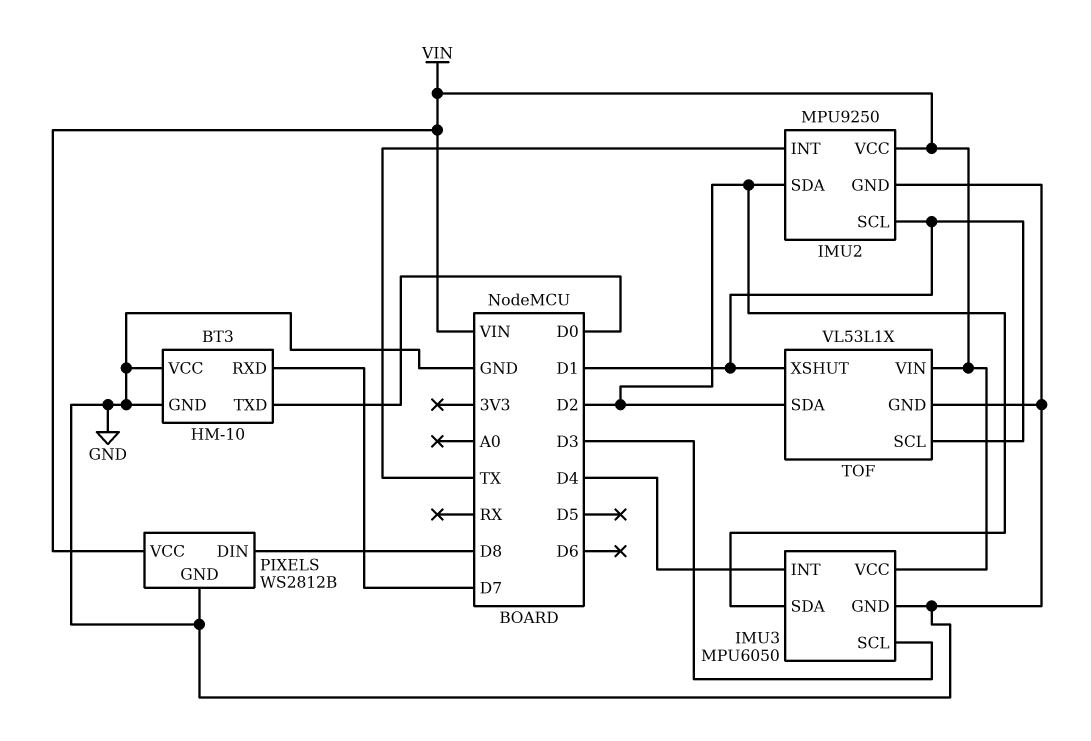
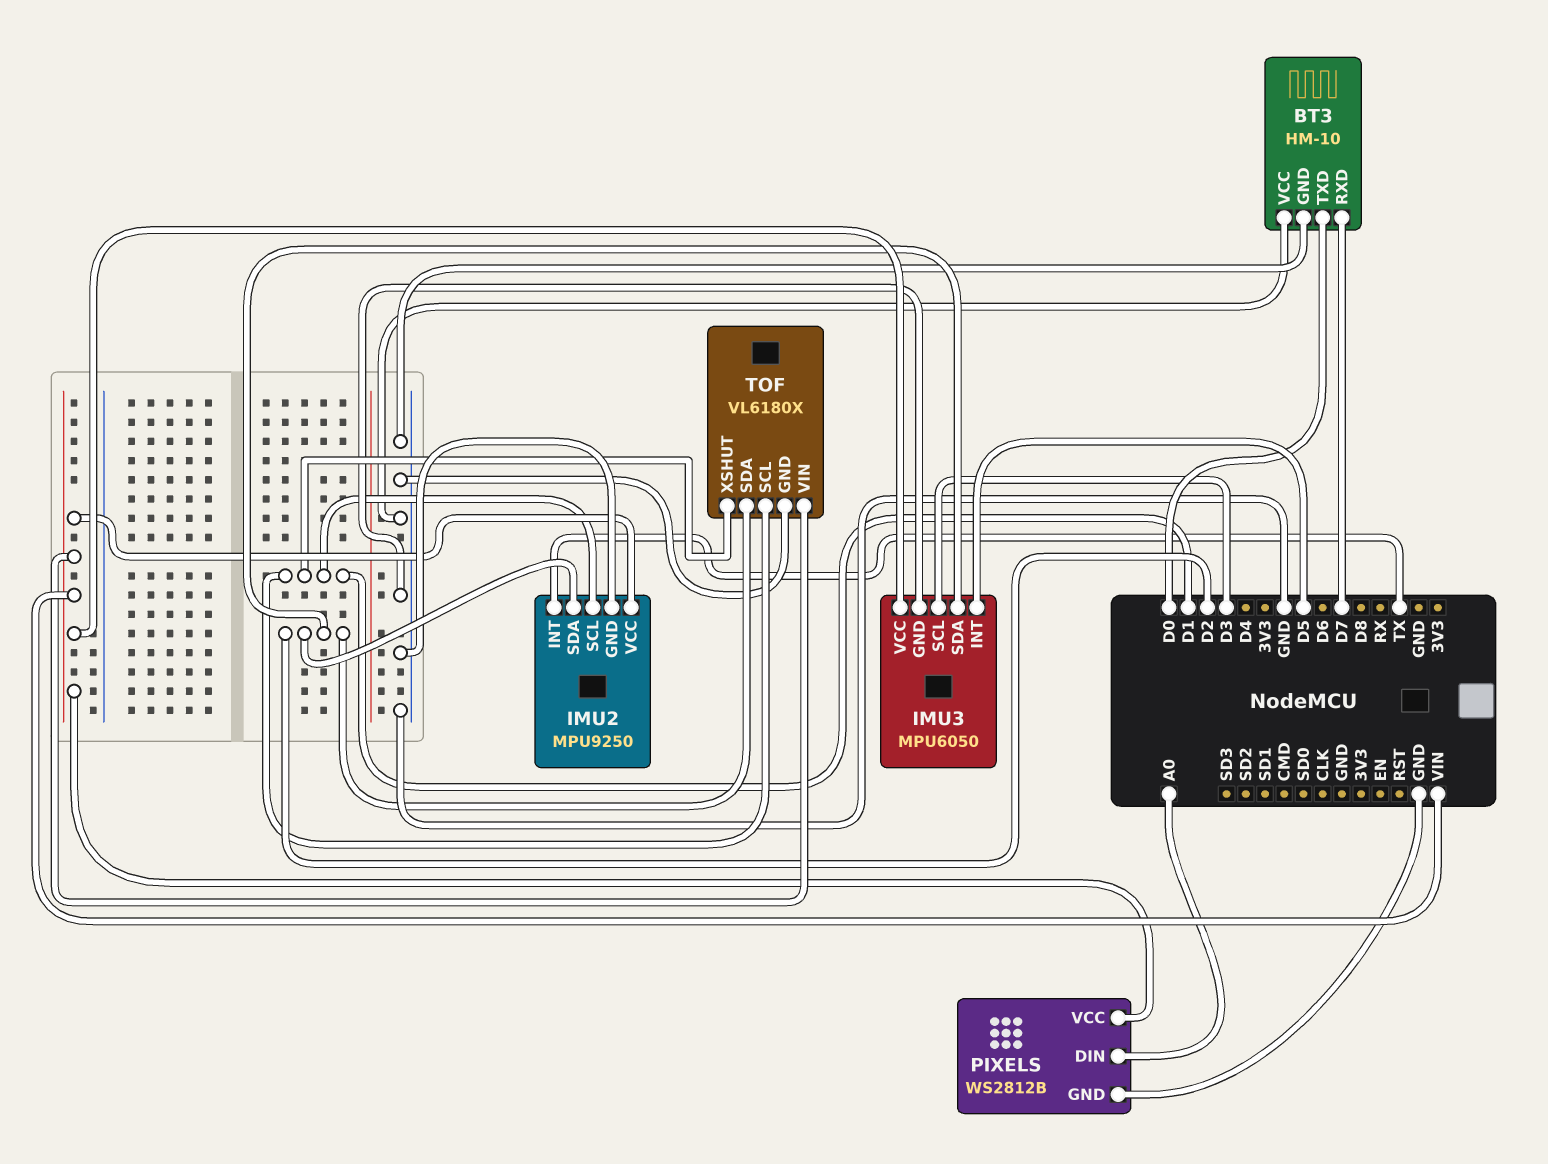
IMU3 pin INT: D4 -> D5
PIXELS pin DIN: D8 -> A0
TOF: VL53L1X -> VL6180X

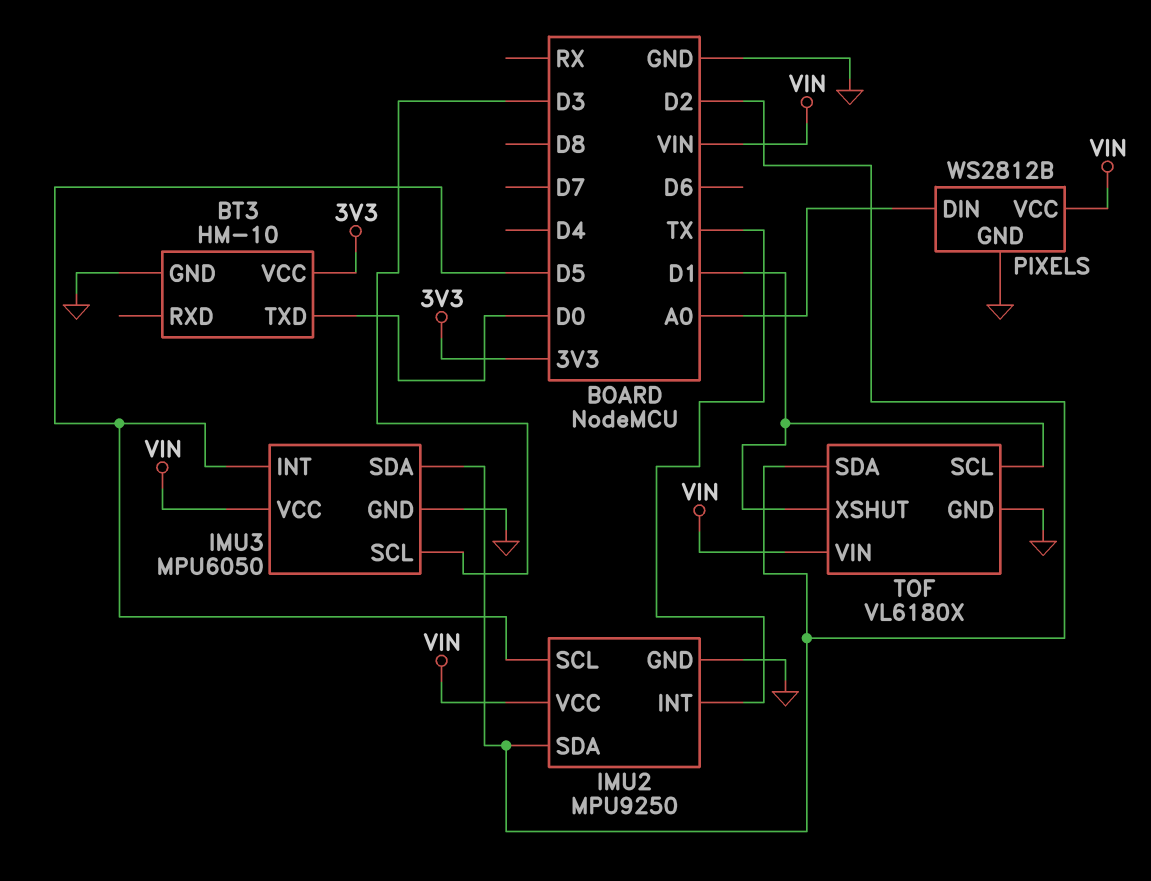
BT3 pin RXD: D7 -> none
BT3 pin VCC: GND -> 3V3
IMU2 pin SCL: D1 -> D5

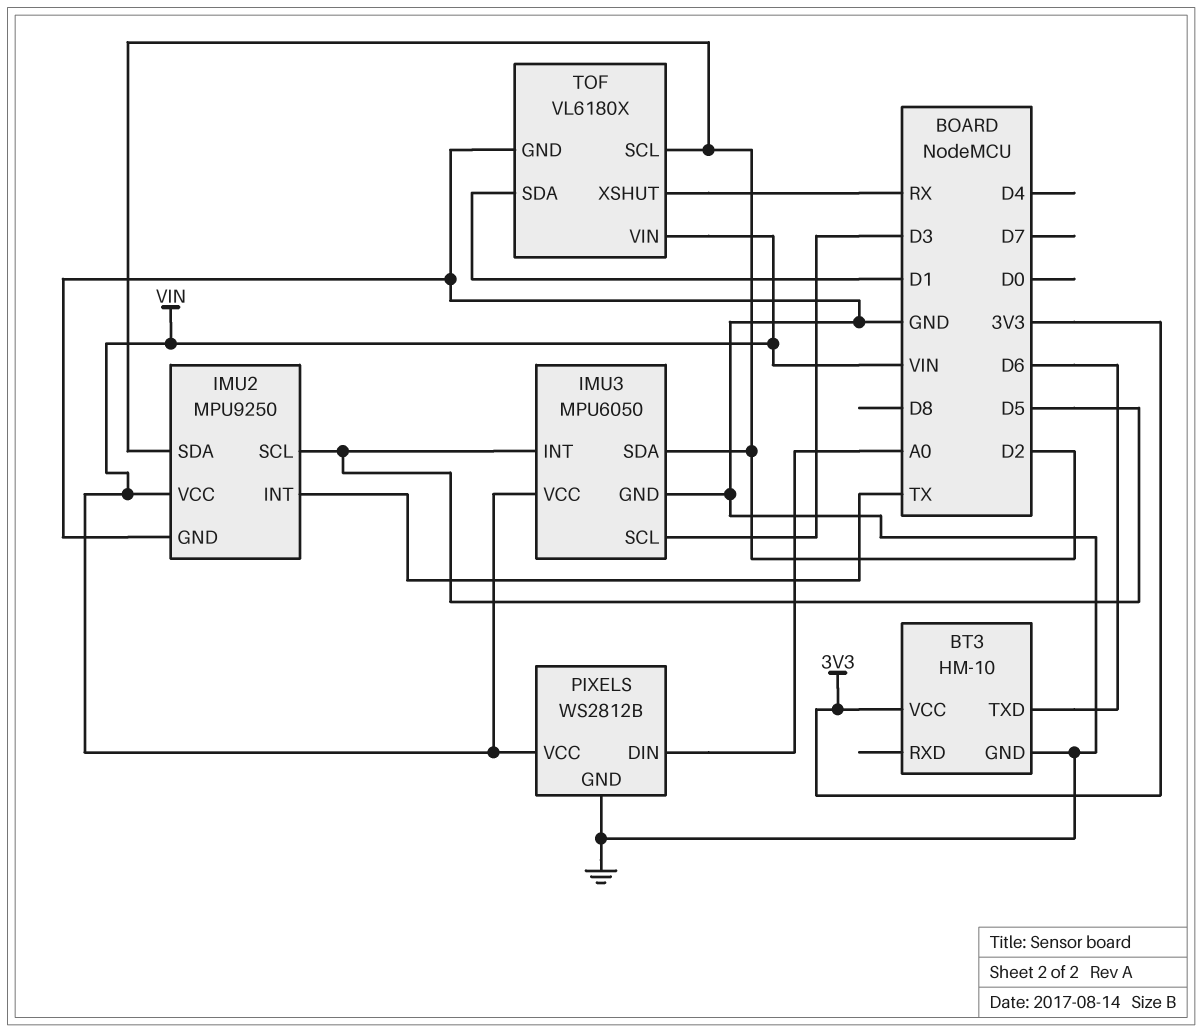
BT3 pin TXD: D0 -> D6
TOF pin SCL: D1 -> D2
TOF pin SDA: D2 -> D1
TOF pin XSHUT: D1 -> RX

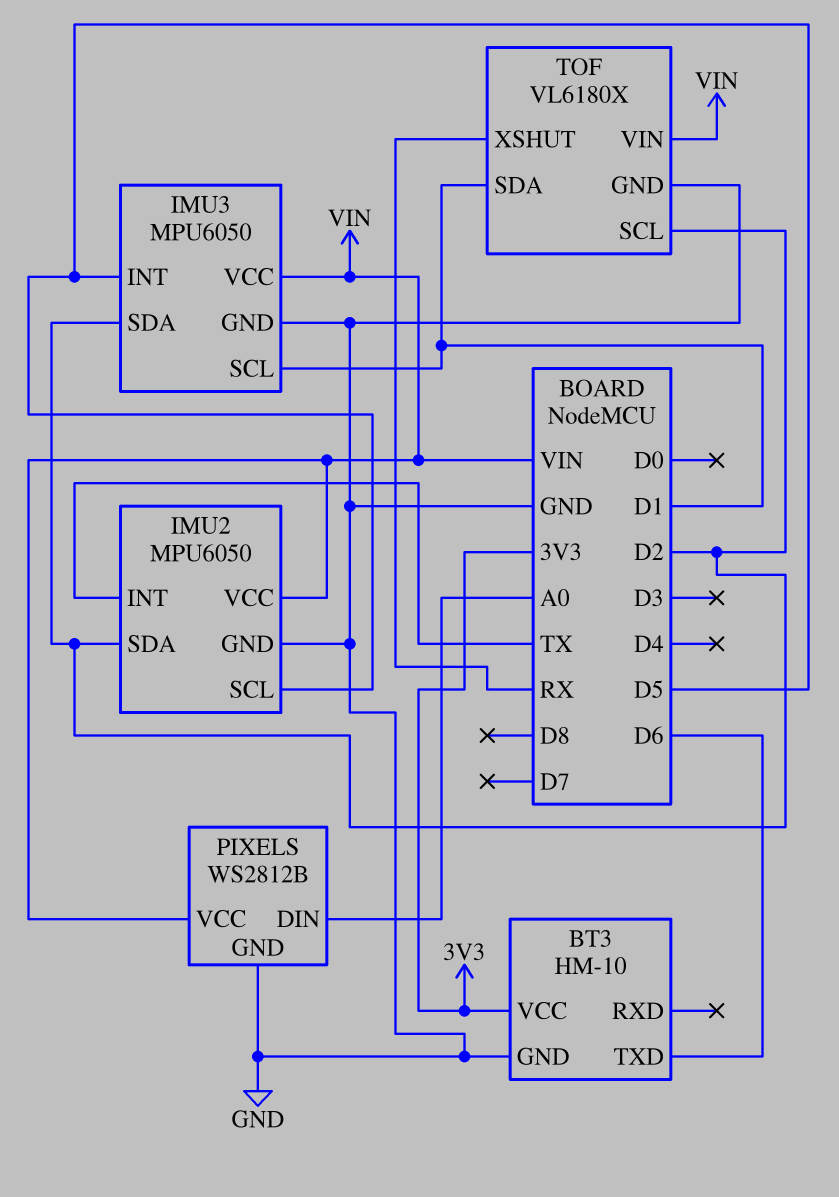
IMU2: MPU9250 -> MPU6050
IMU3 pin SCL: D3 -> D1

